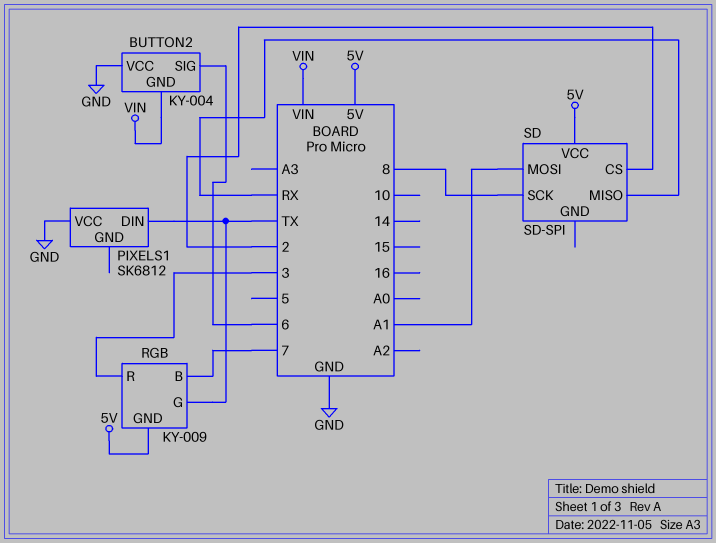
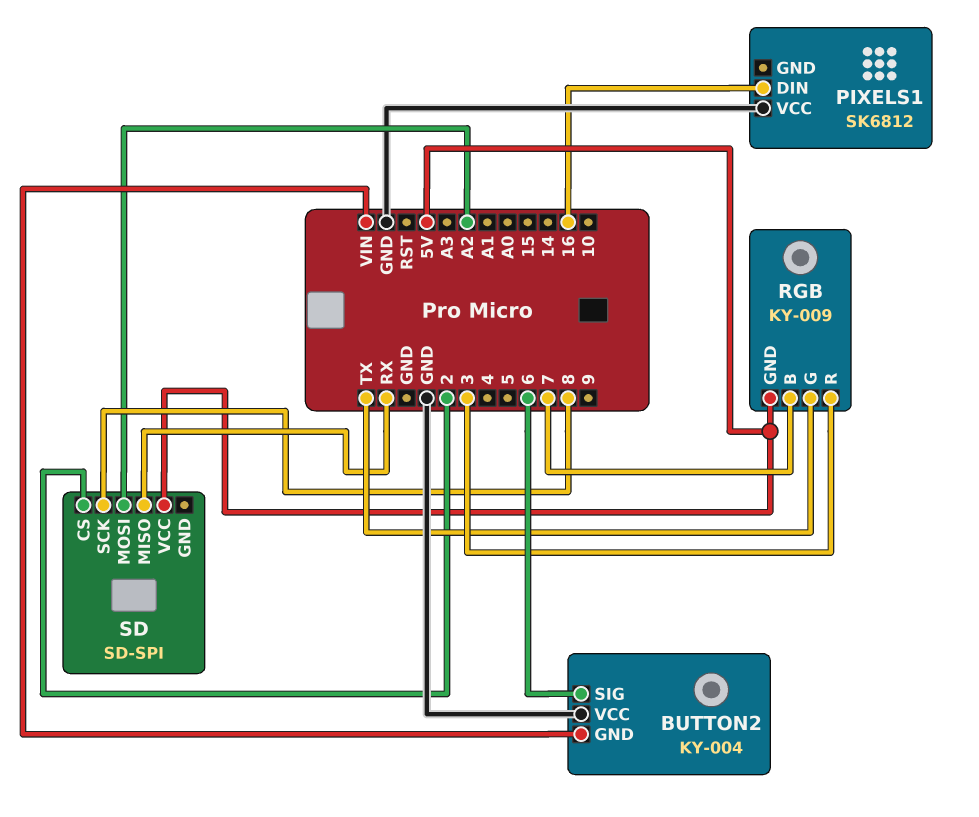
PIXELS1 pin DIN: TX -> 16
SD pin MOSI: A1 -> A2

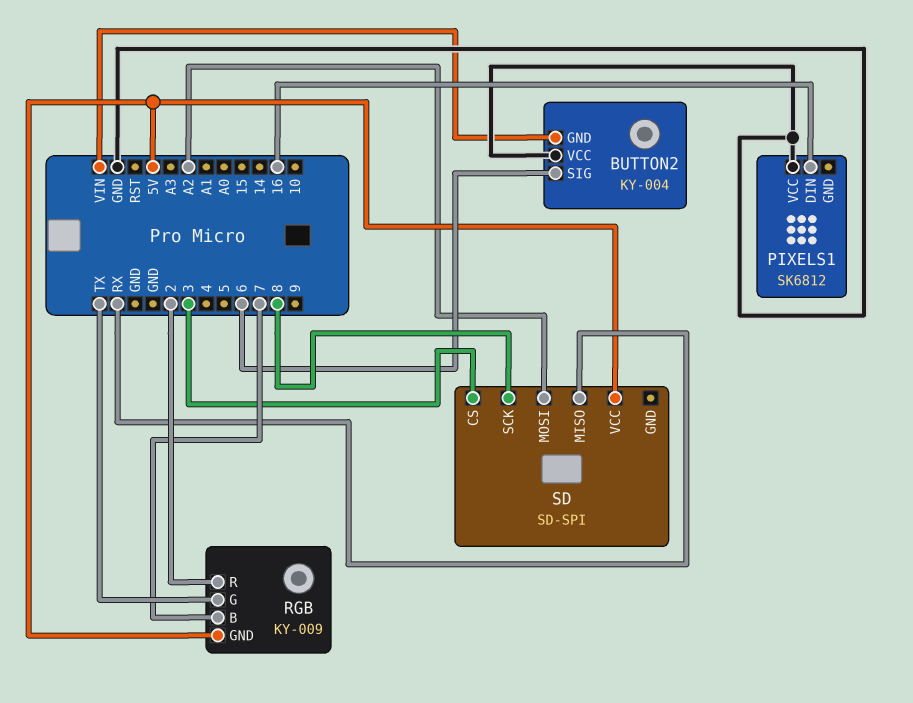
RGB pin R: 3 -> 2
SD pin CS: 2 -> 3

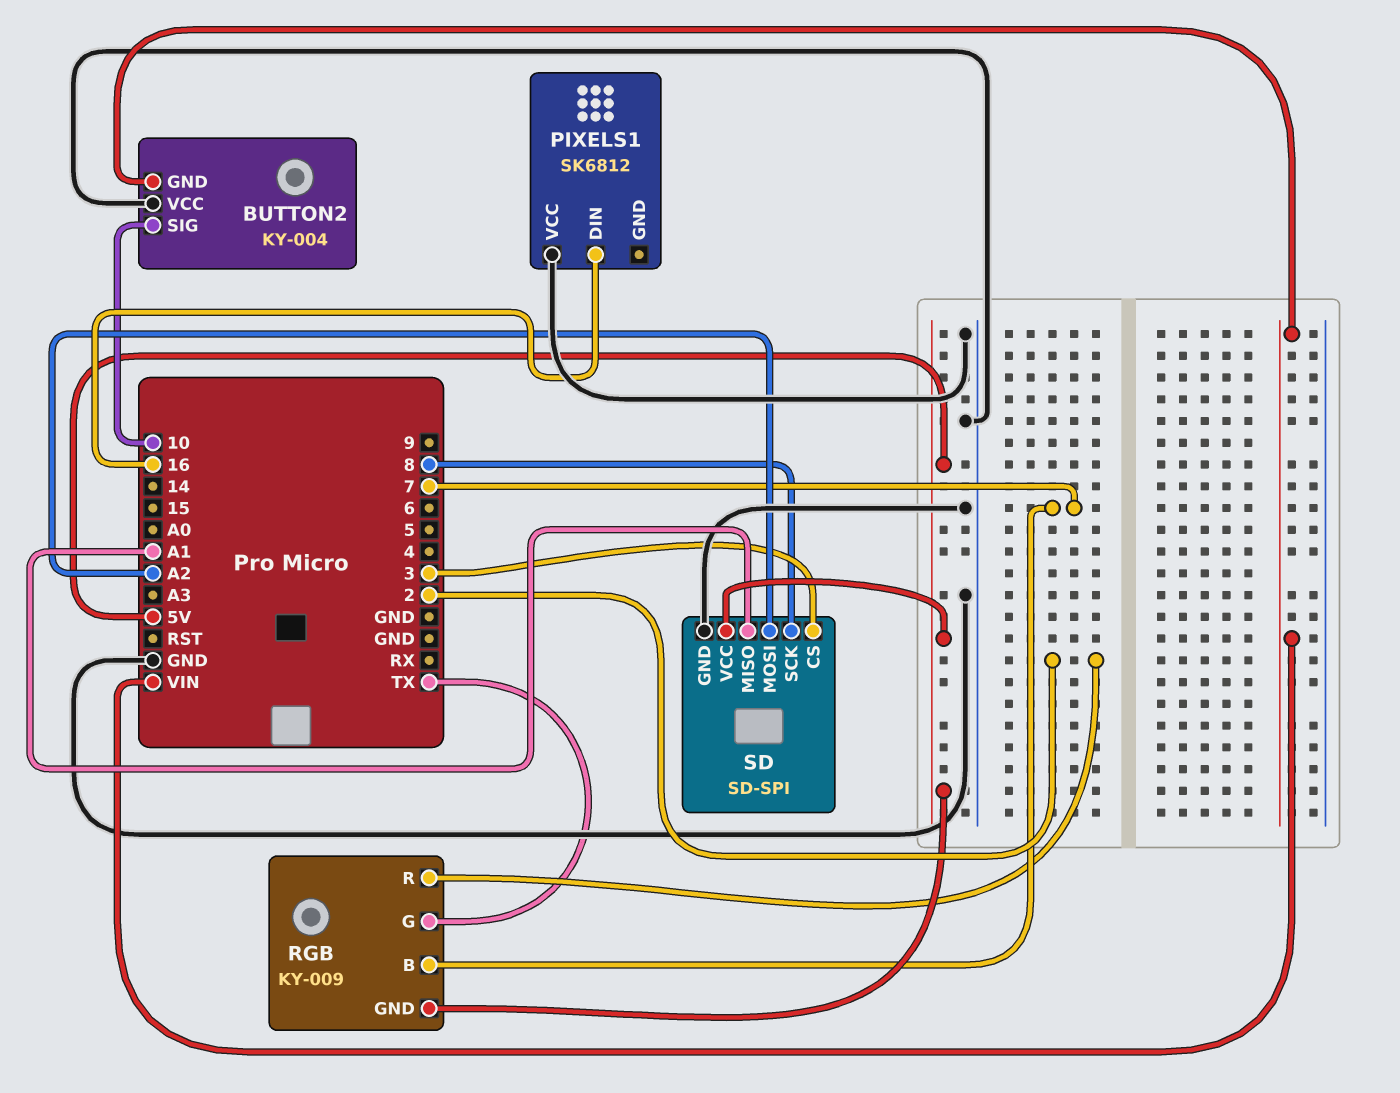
BUTTON2 pin SIG: 6 -> 10
SD pin GND: none -> GND
SD pin MISO: RX -> A1

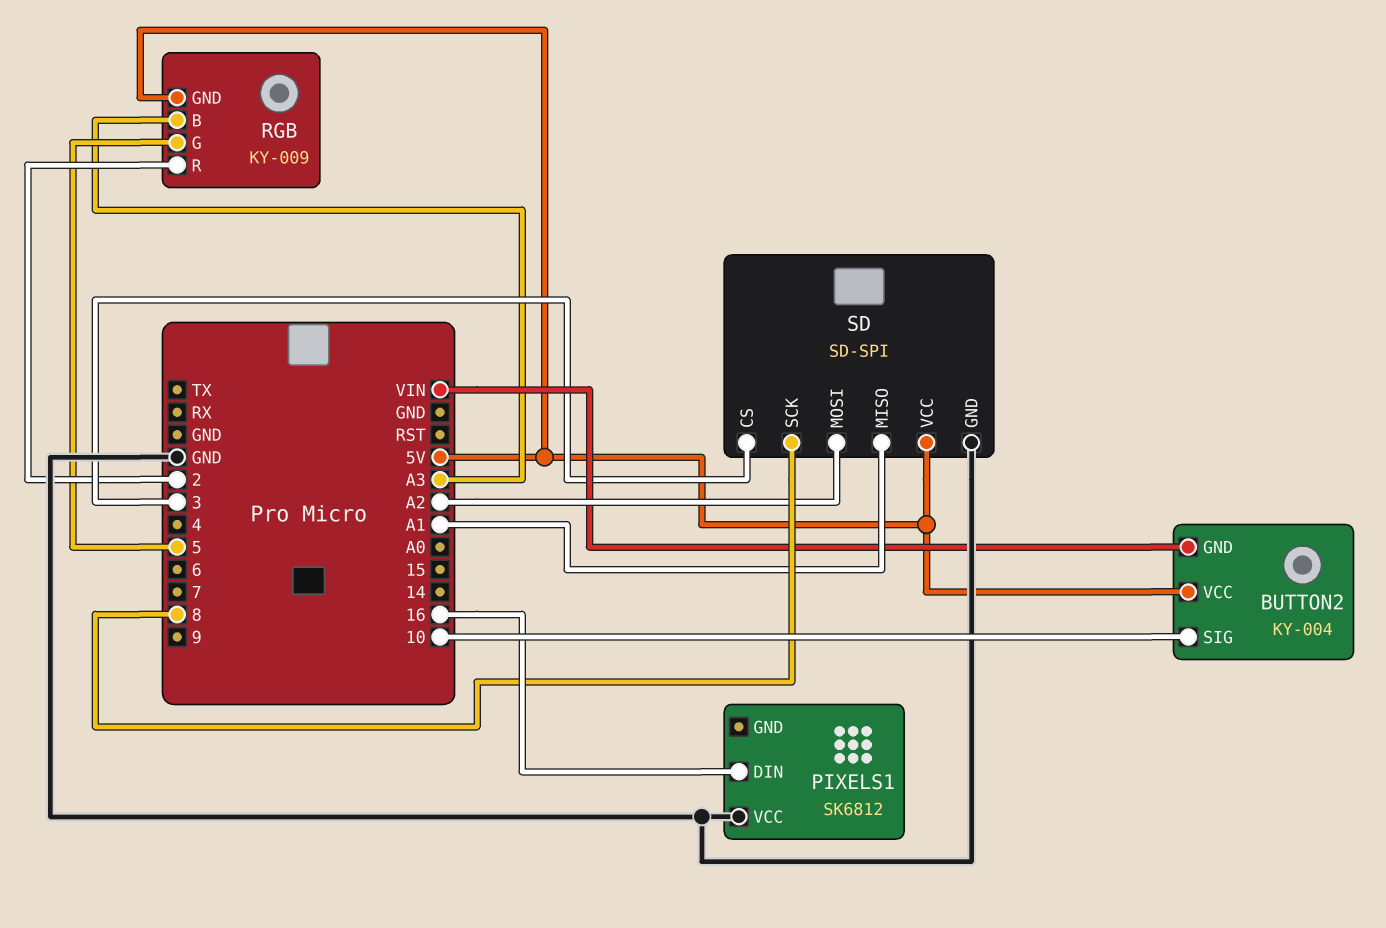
BUTTON2 pin VCC: GND -> 5V
RGB pin B: 7 -> A3
RGB pin G: TX -> 5

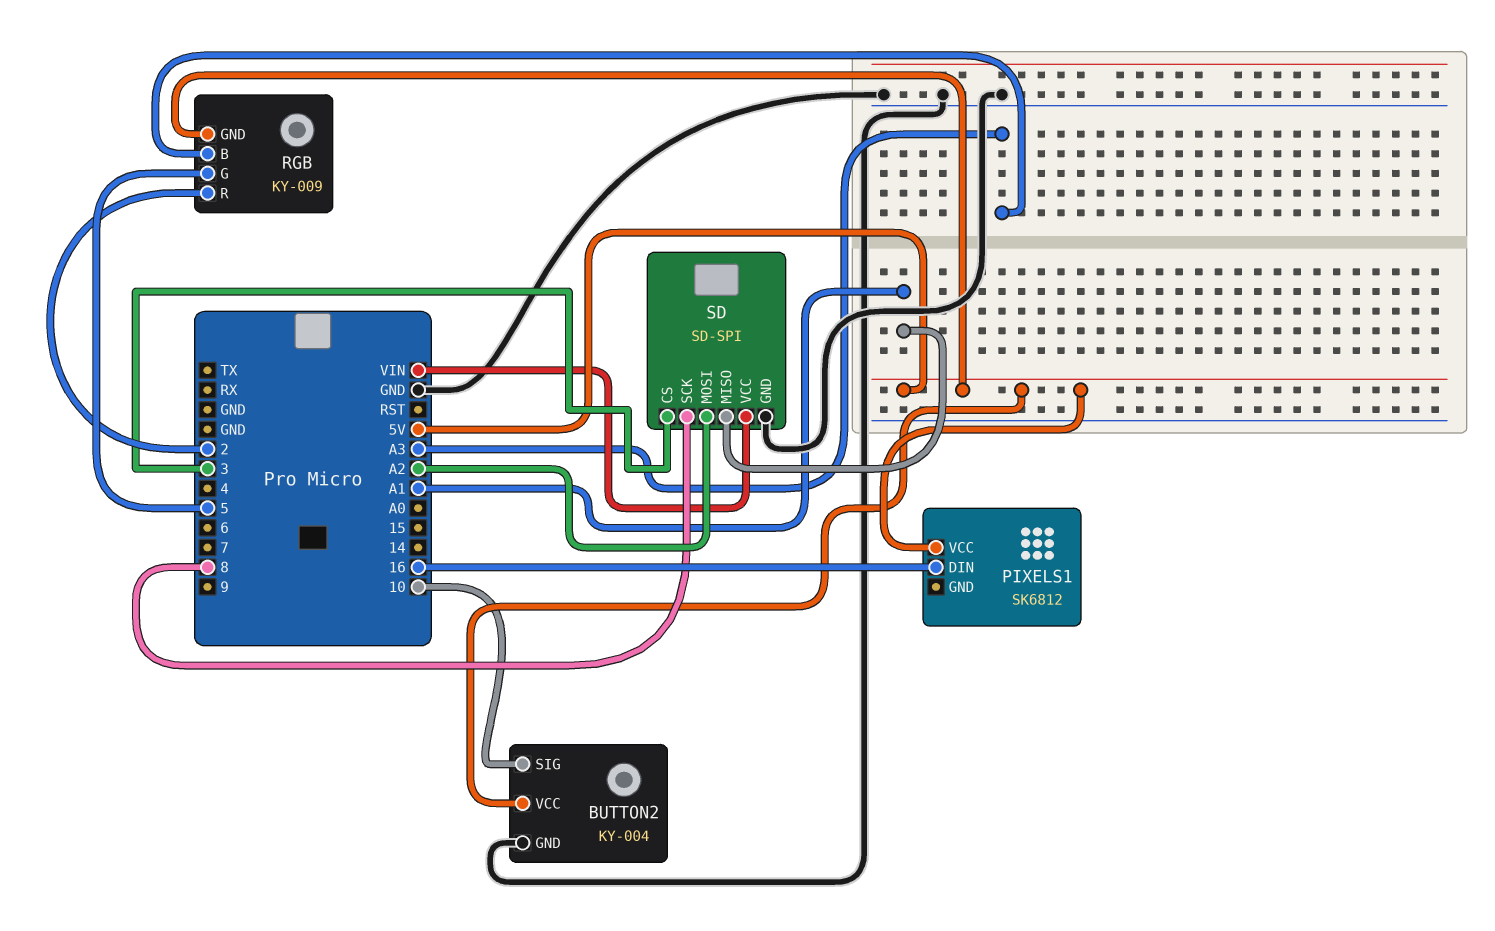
BUTTON2 pin GND: VIN -> GND
PIXELS1 pin VCC: GND -> 5V
SD pin VCC: 5V -> VIN

